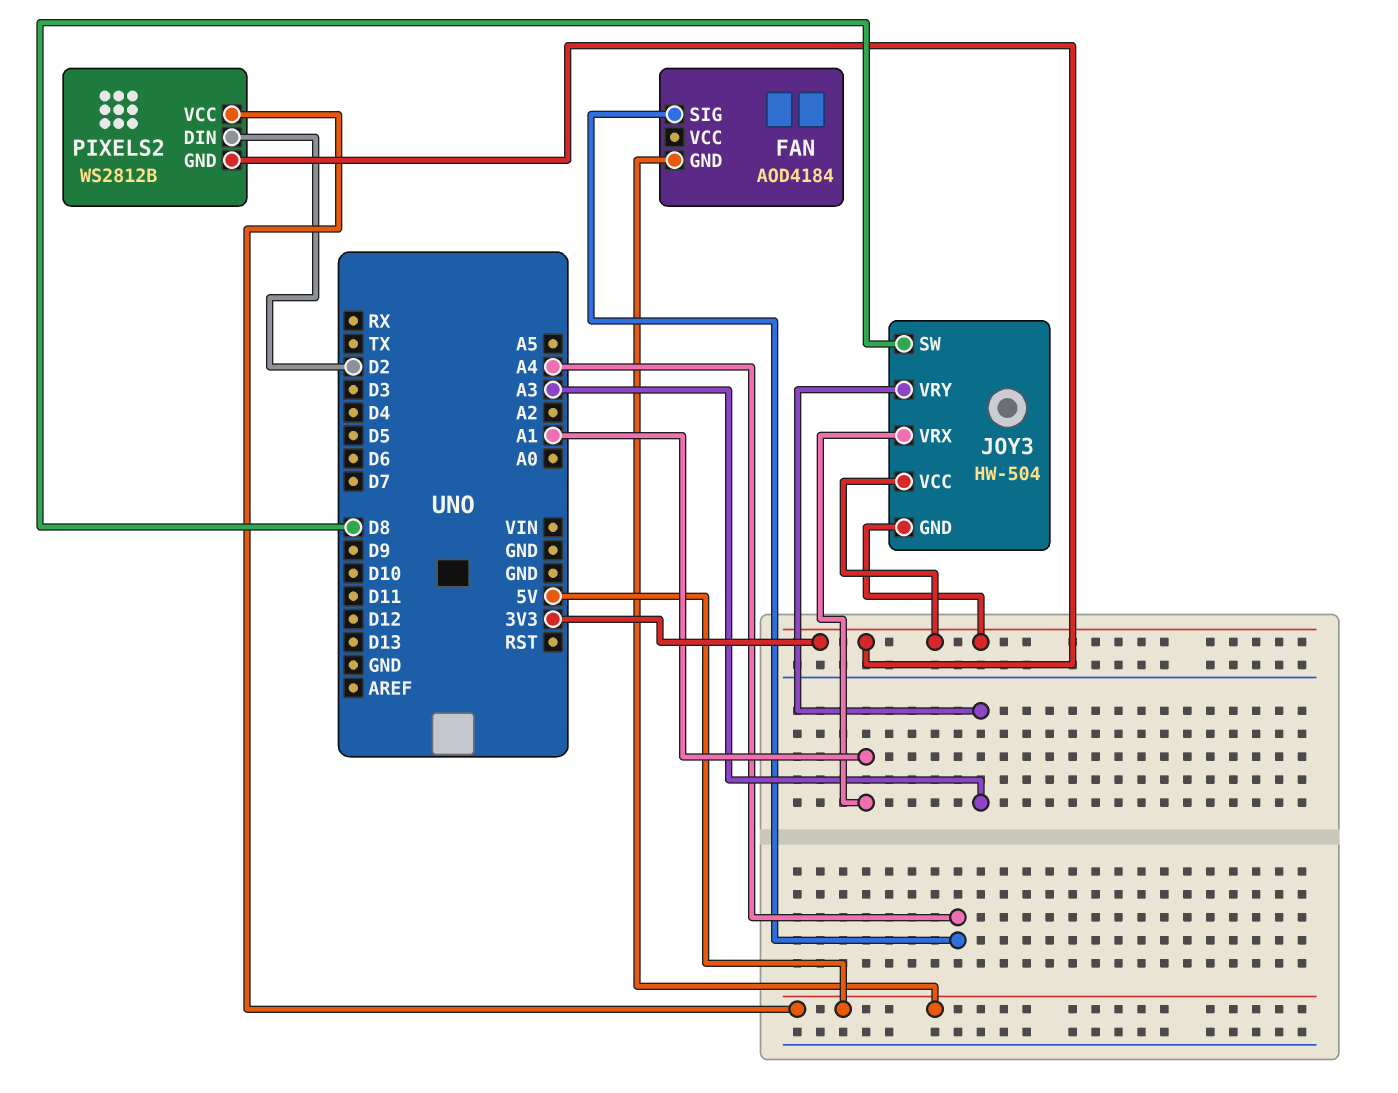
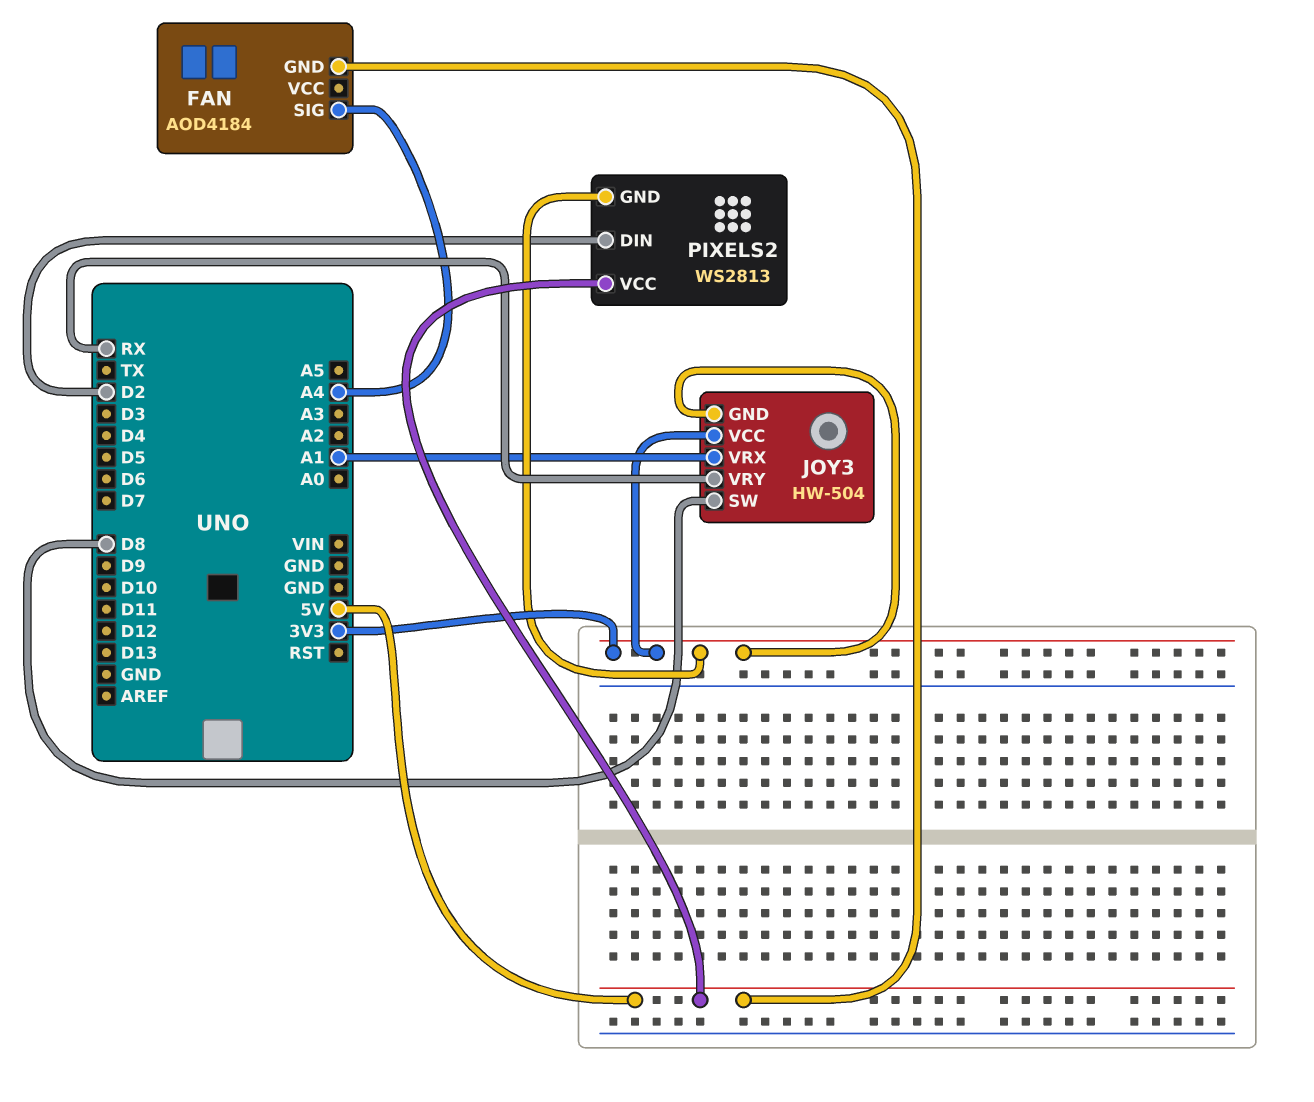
JOY3 pin VRY: A3 -> RX
PIXELS2: WS2812B -> WS2813

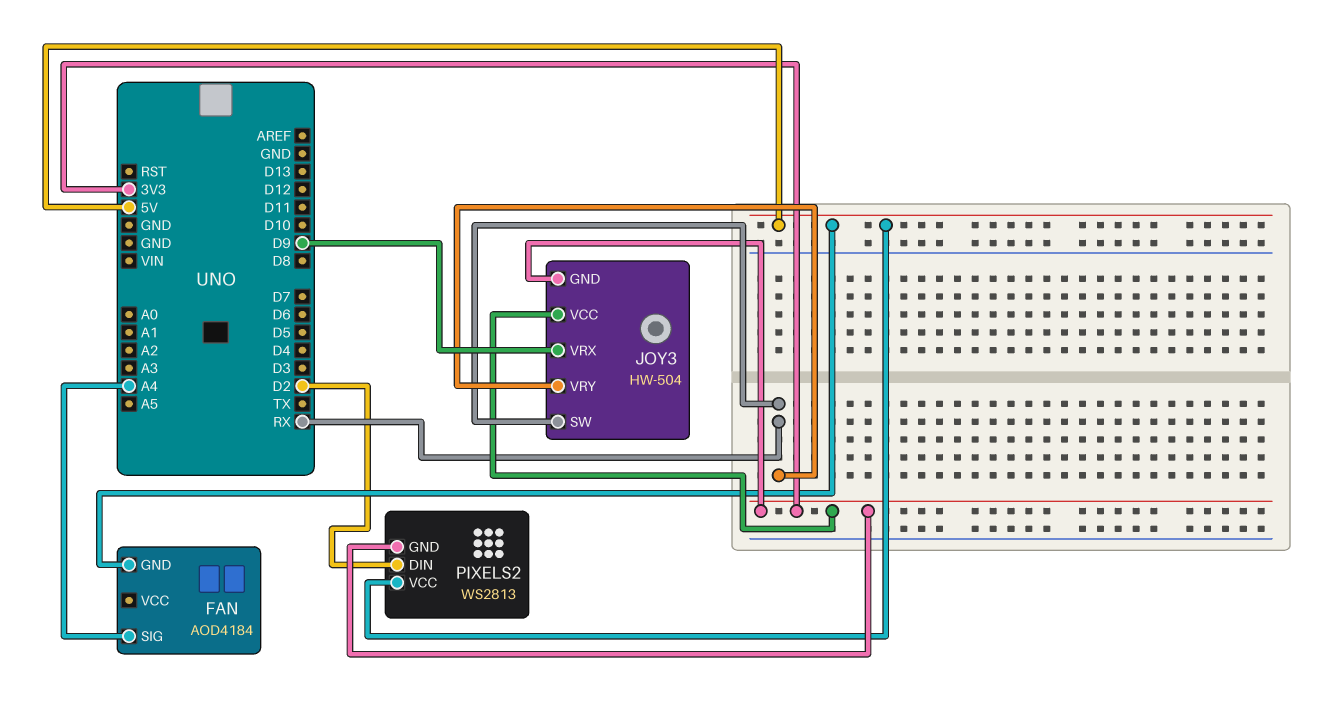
JOY3 pin SW: D8 -> RX
JOY3 pin VRX: A1 -> D9

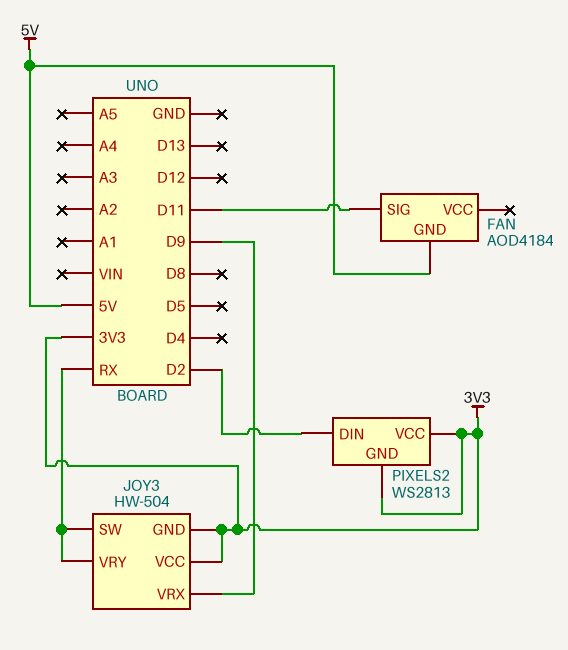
FAN pin SIG: A4 -> D11
PIXELS2 pin VCC: 5V -> 3V3

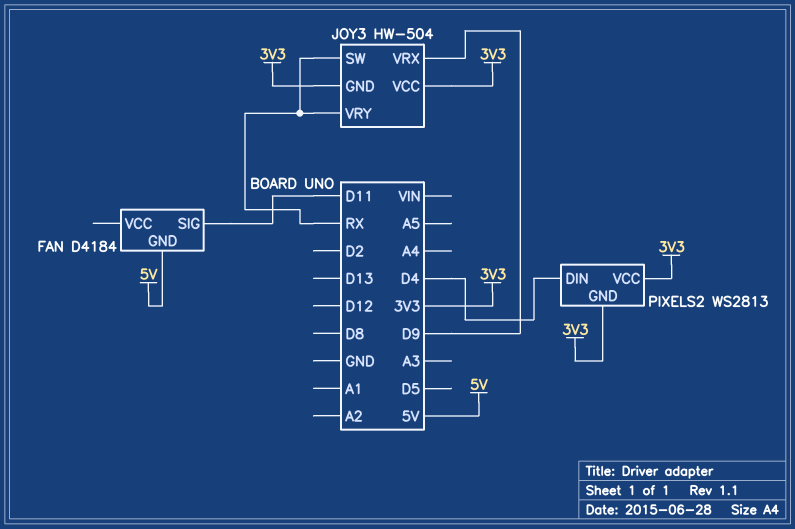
FAN: AOD4184 -> D4184
PIXELS2 pin DIN: D2 -> D4

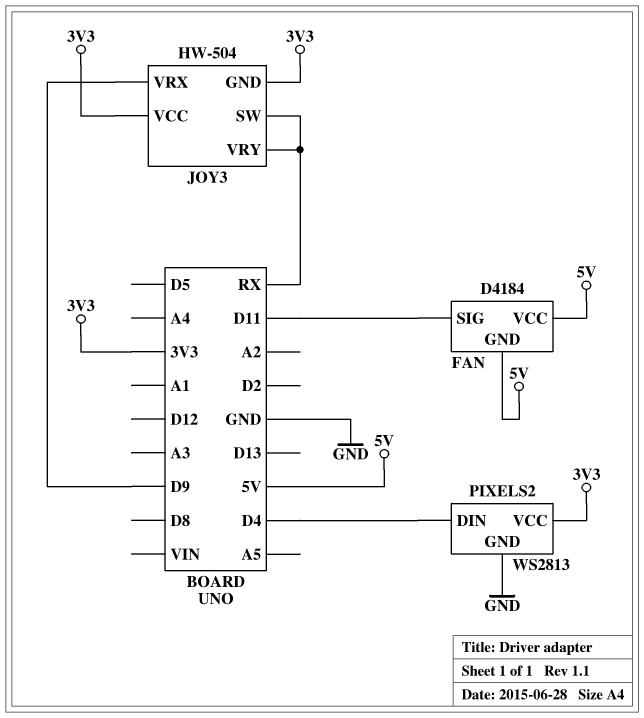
FAN pin VCC: none -> 5V
PIXELS2 pin GND: 3V3 -> GND

